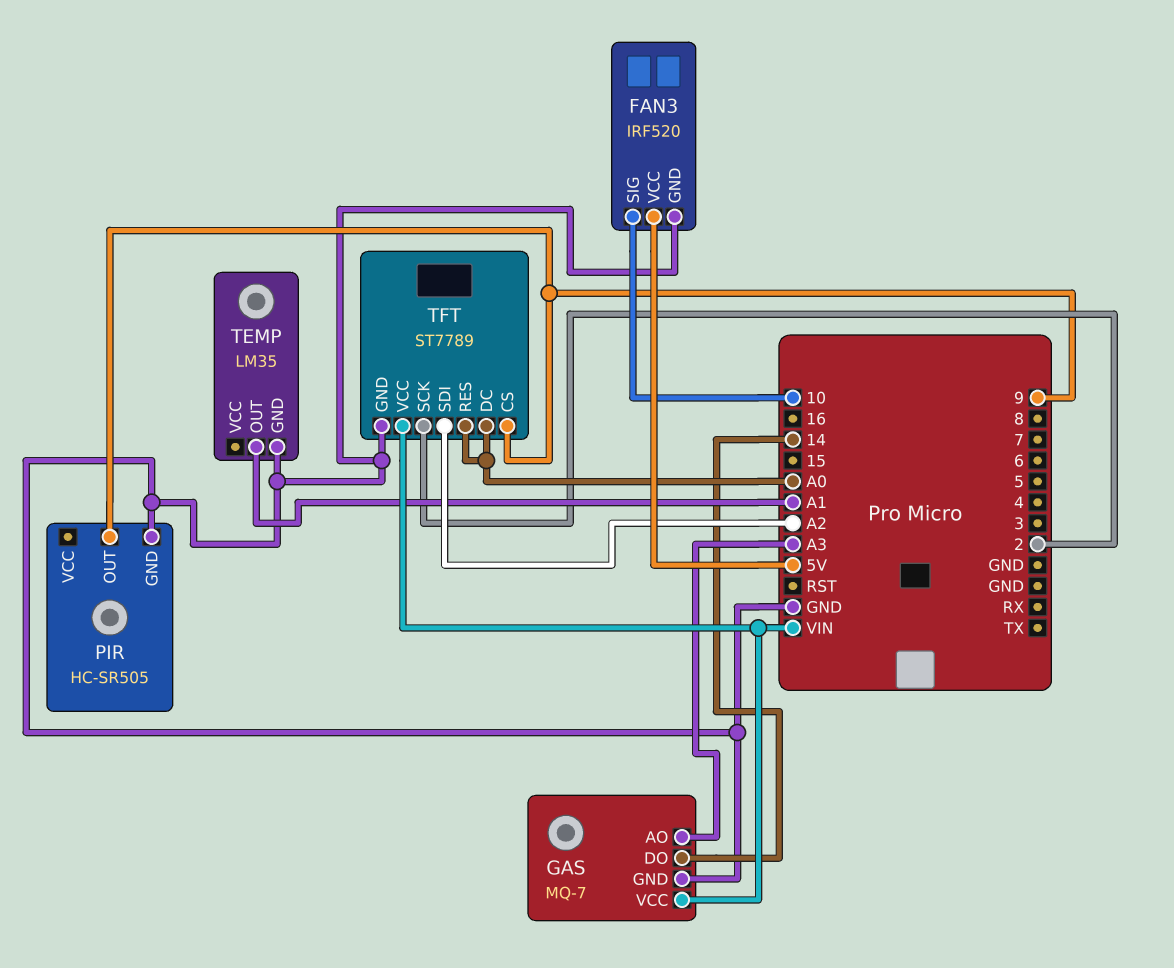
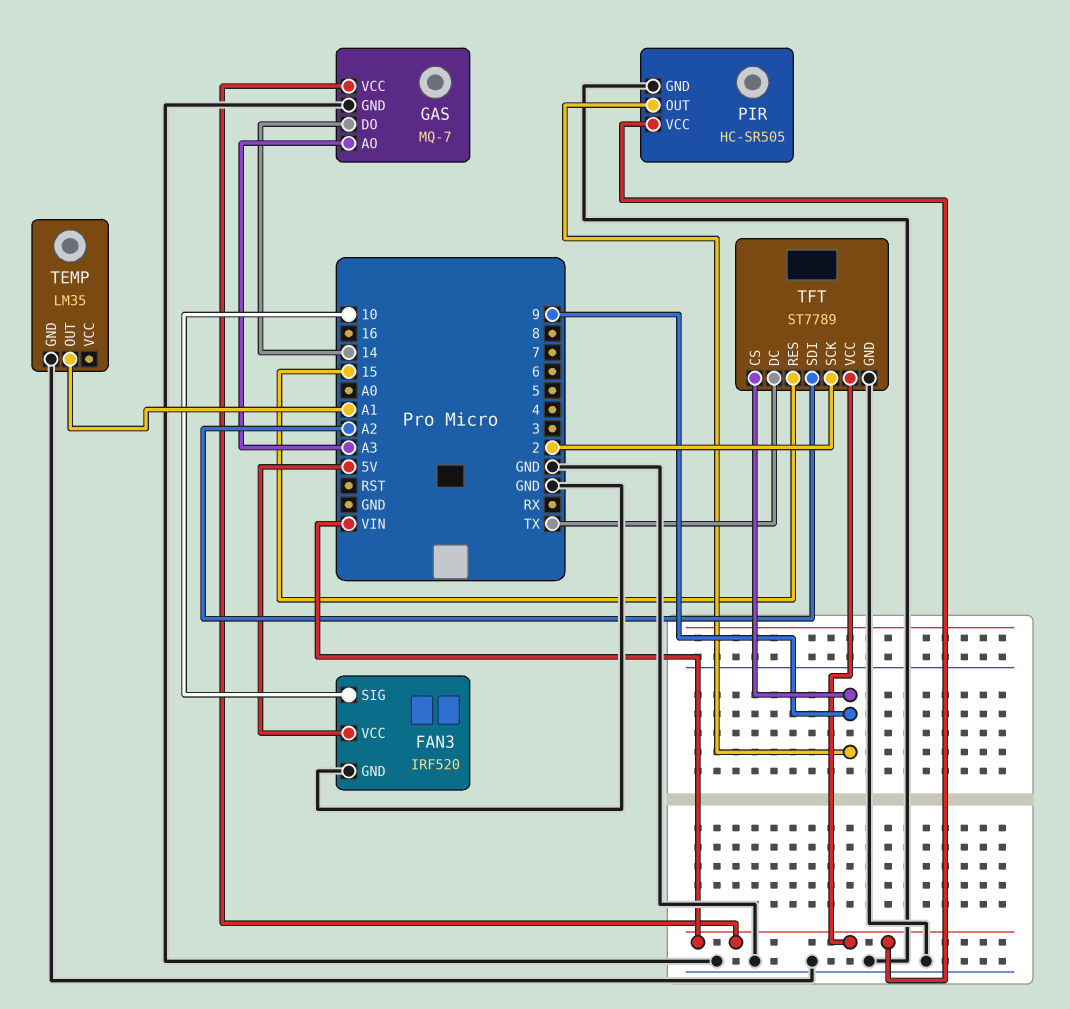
PIR pin VCC: none -> VIN
TFT pin DC: A0 -> TX
TFT pin RES: A0 -> 15

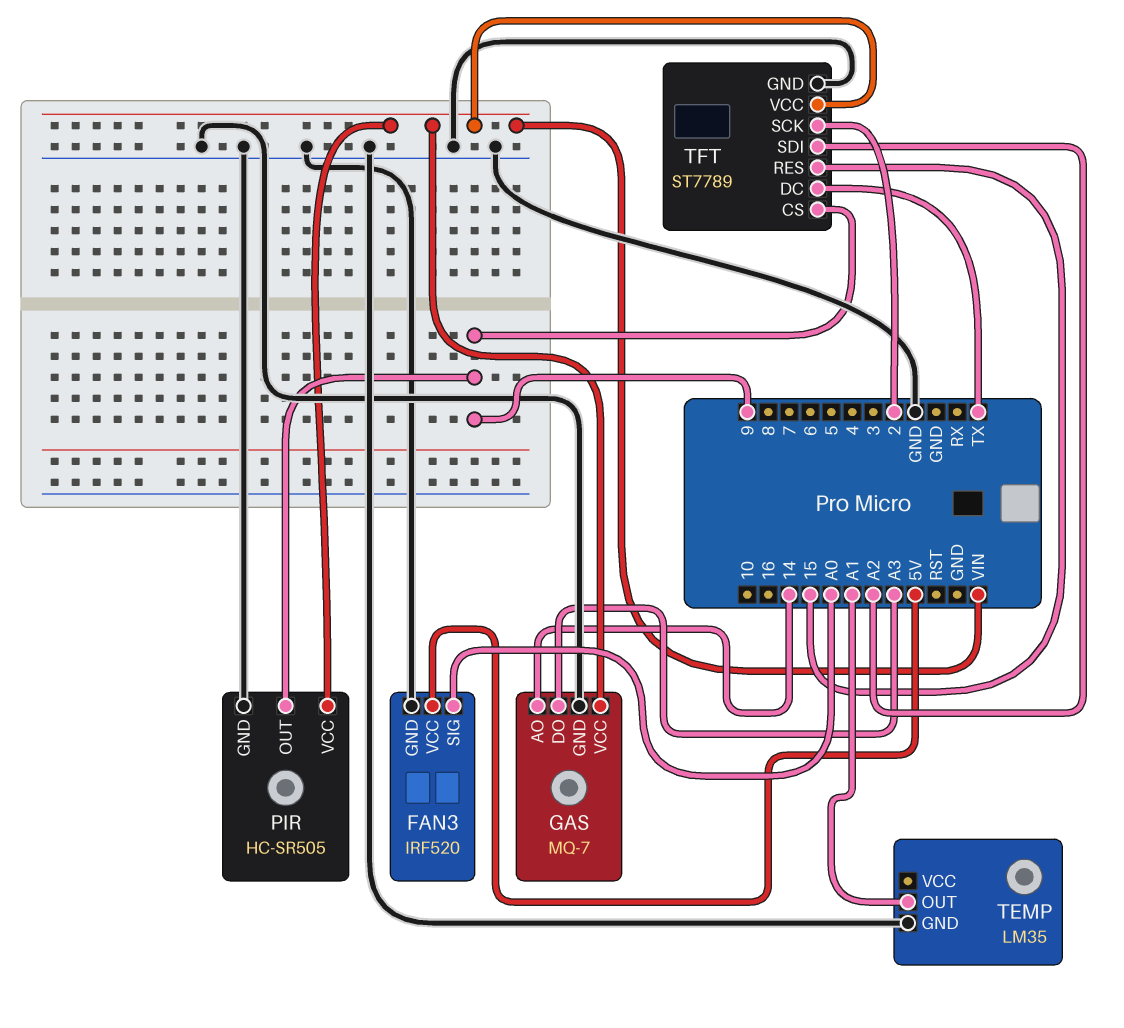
FAN3 pin SIG: 10 -> A0
GAS pin AO: A3 -> 14
GAS pin DO: 14 -> A3

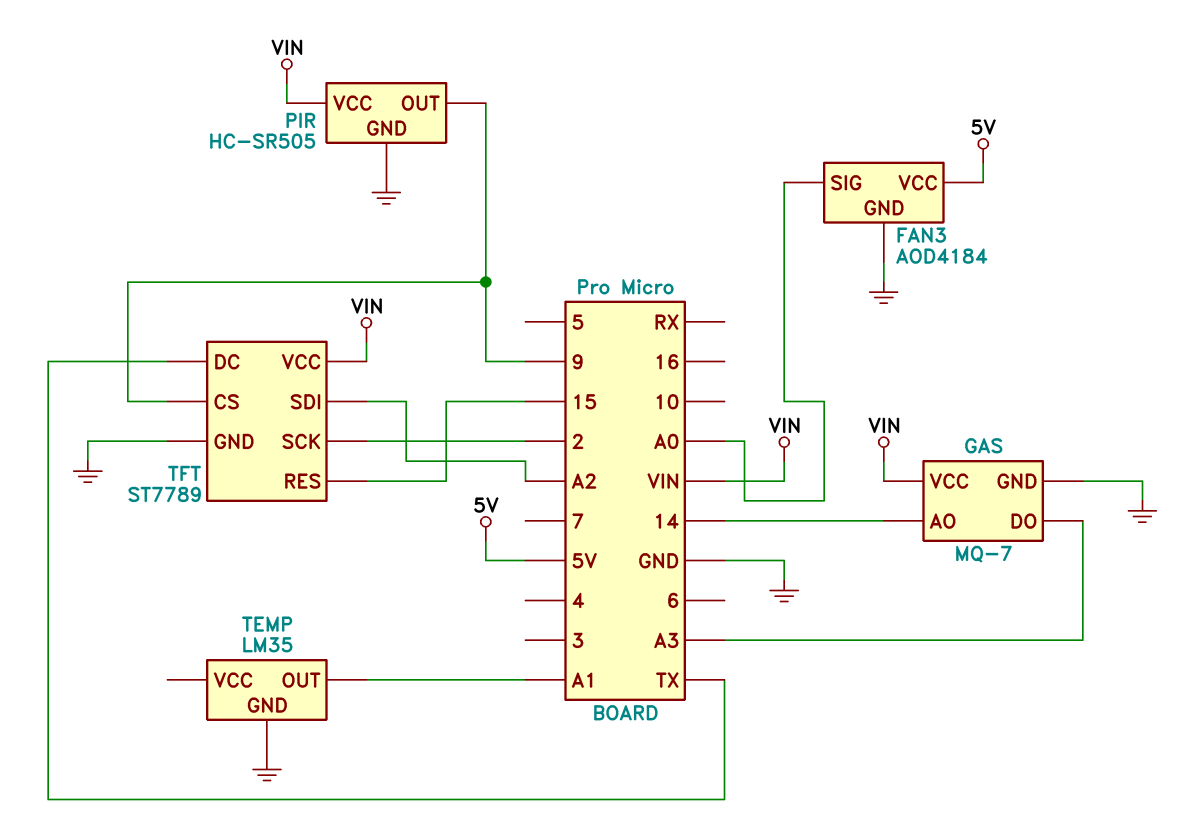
FAN3: IRF520 -> AOD4184

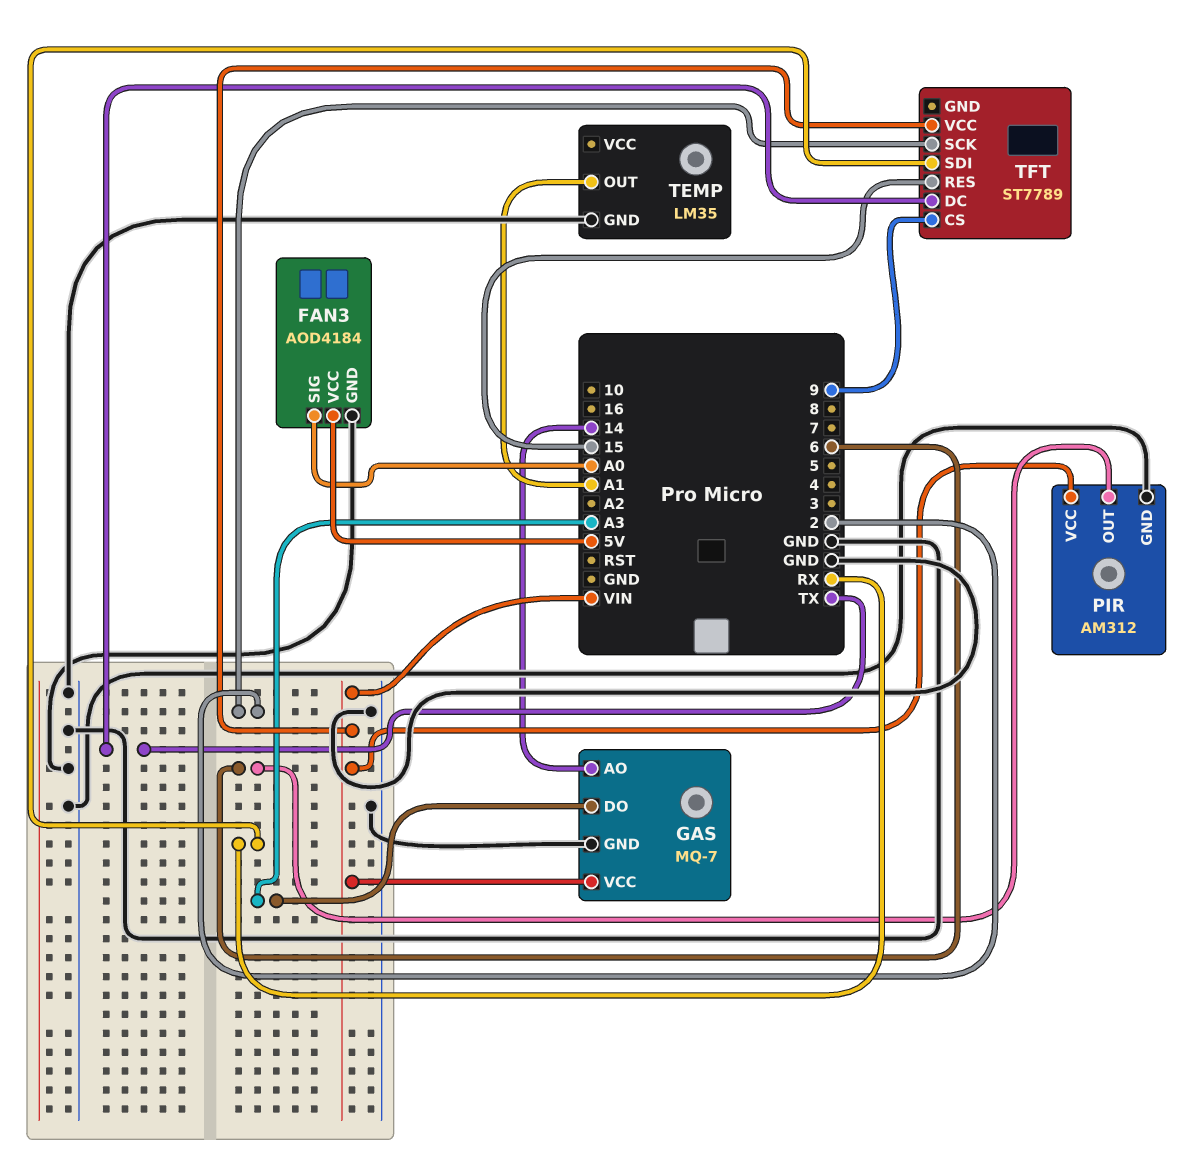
PIR: HC-SR505 -> AM312
PIR pin OUT: 9 -> 6
TFT pin GND: GND -> none
TFT pin SDI: A2 -> RX

